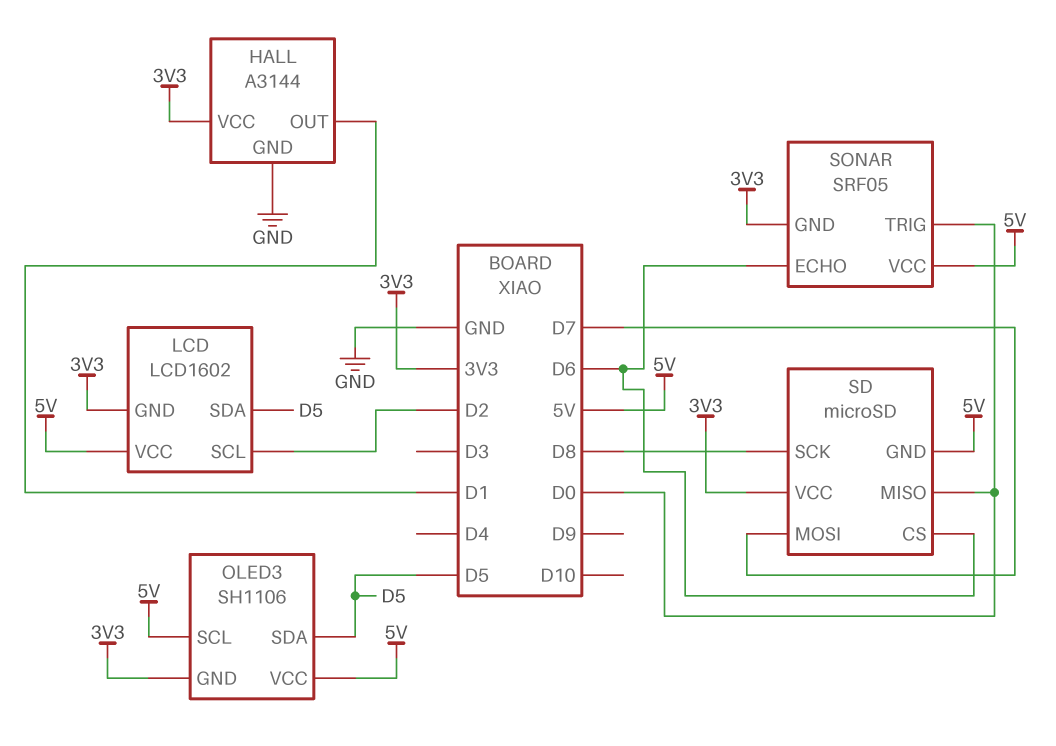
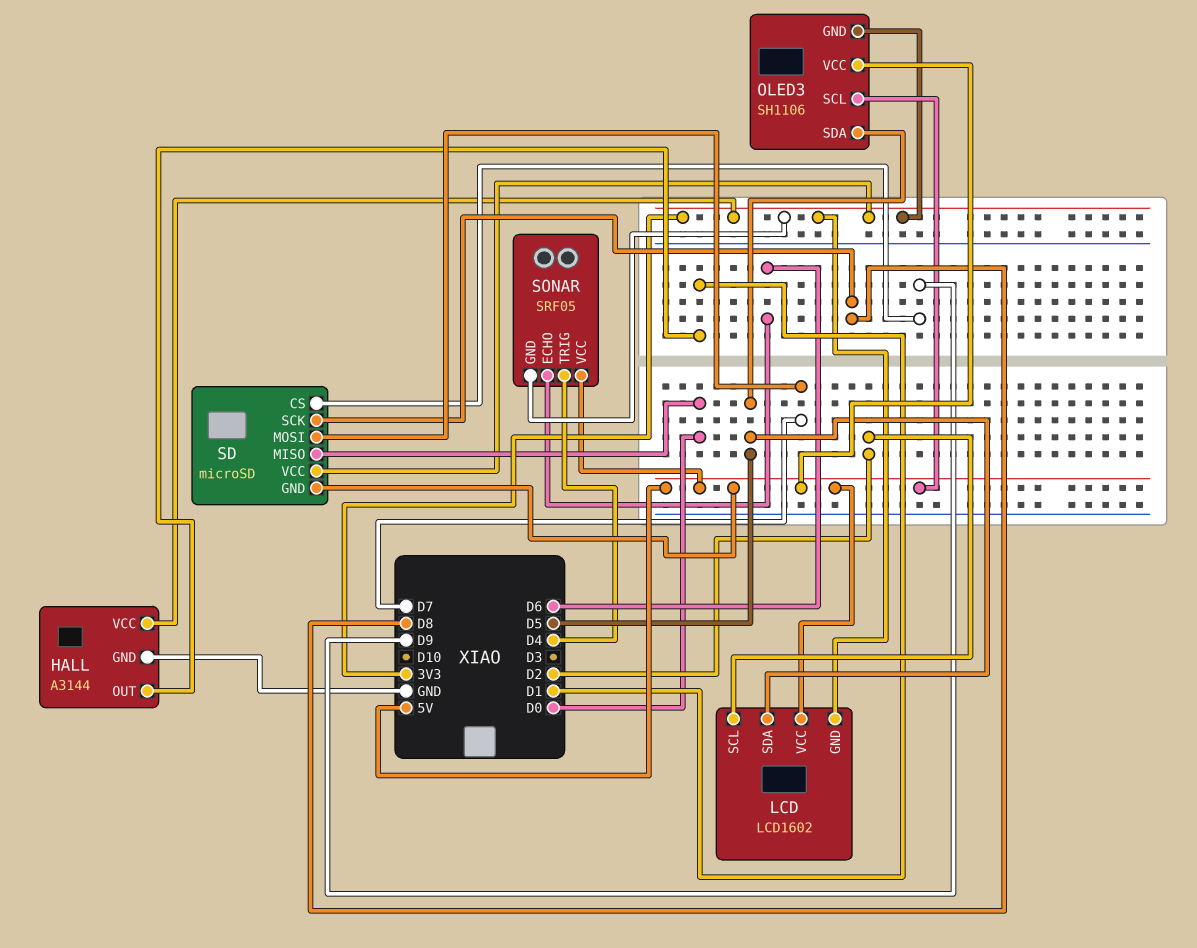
SD pin CS: D6 -> D9
SONAR pin TRIG: D0 -> D4

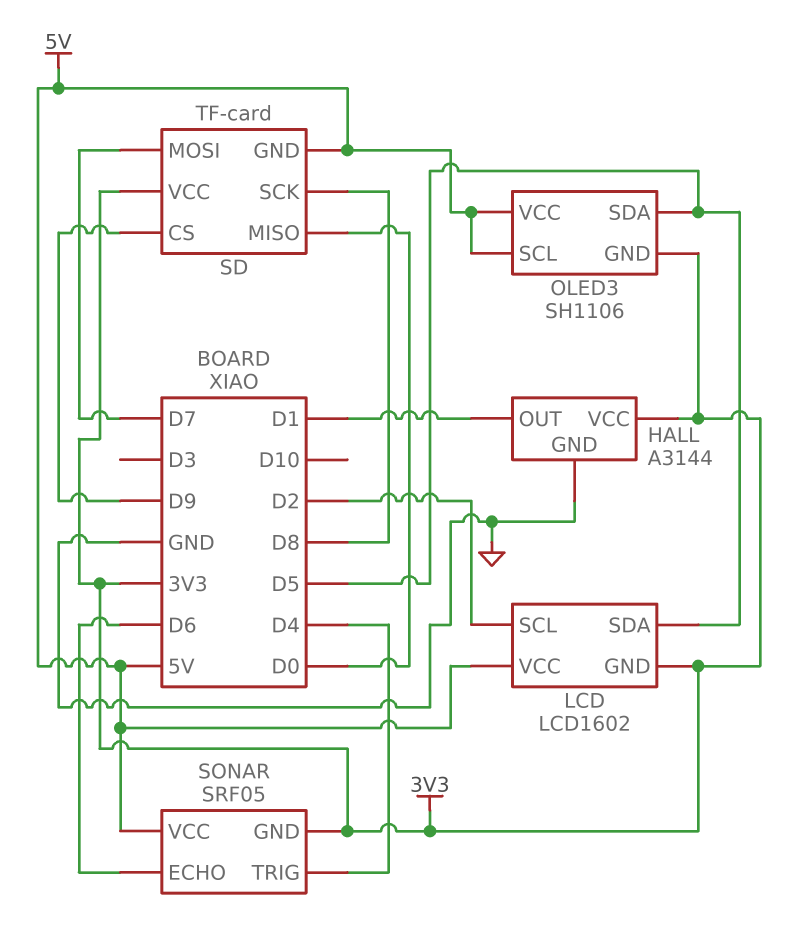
SD: microSD -> TF-card

